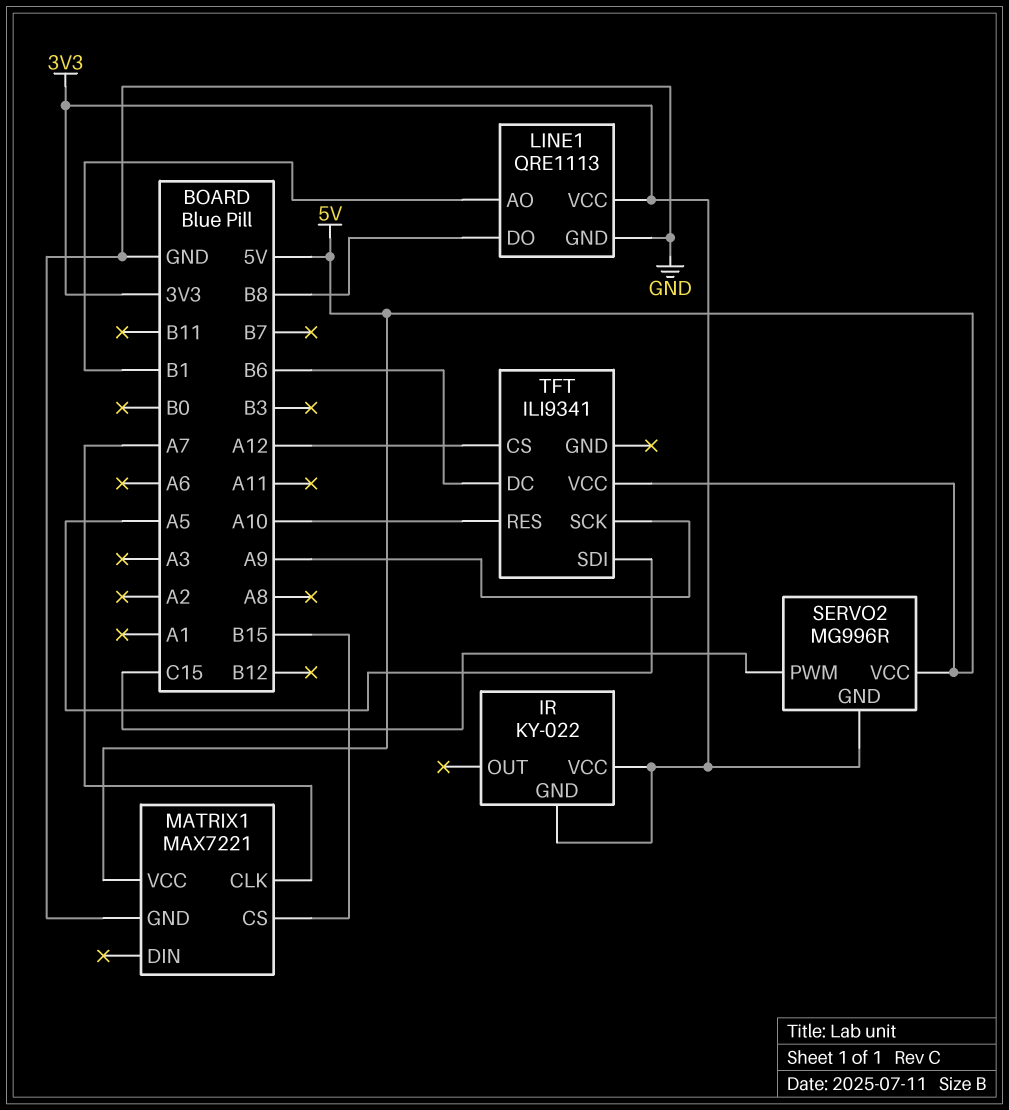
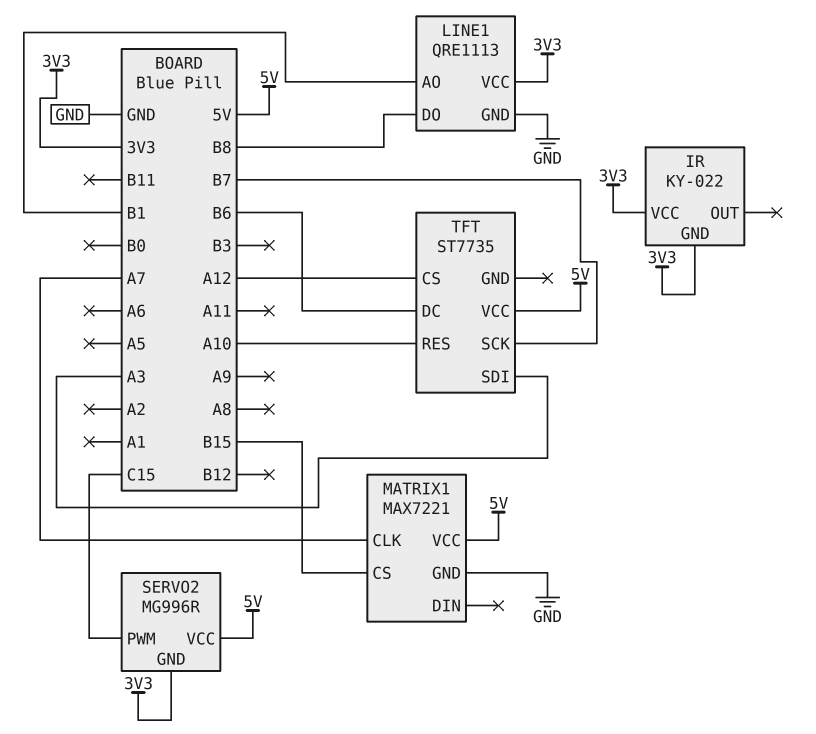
TFT: ILI9341 -> ST7735
TFT pin SCK: A9 -> B7
TFT pin SDI: A5 -> A3

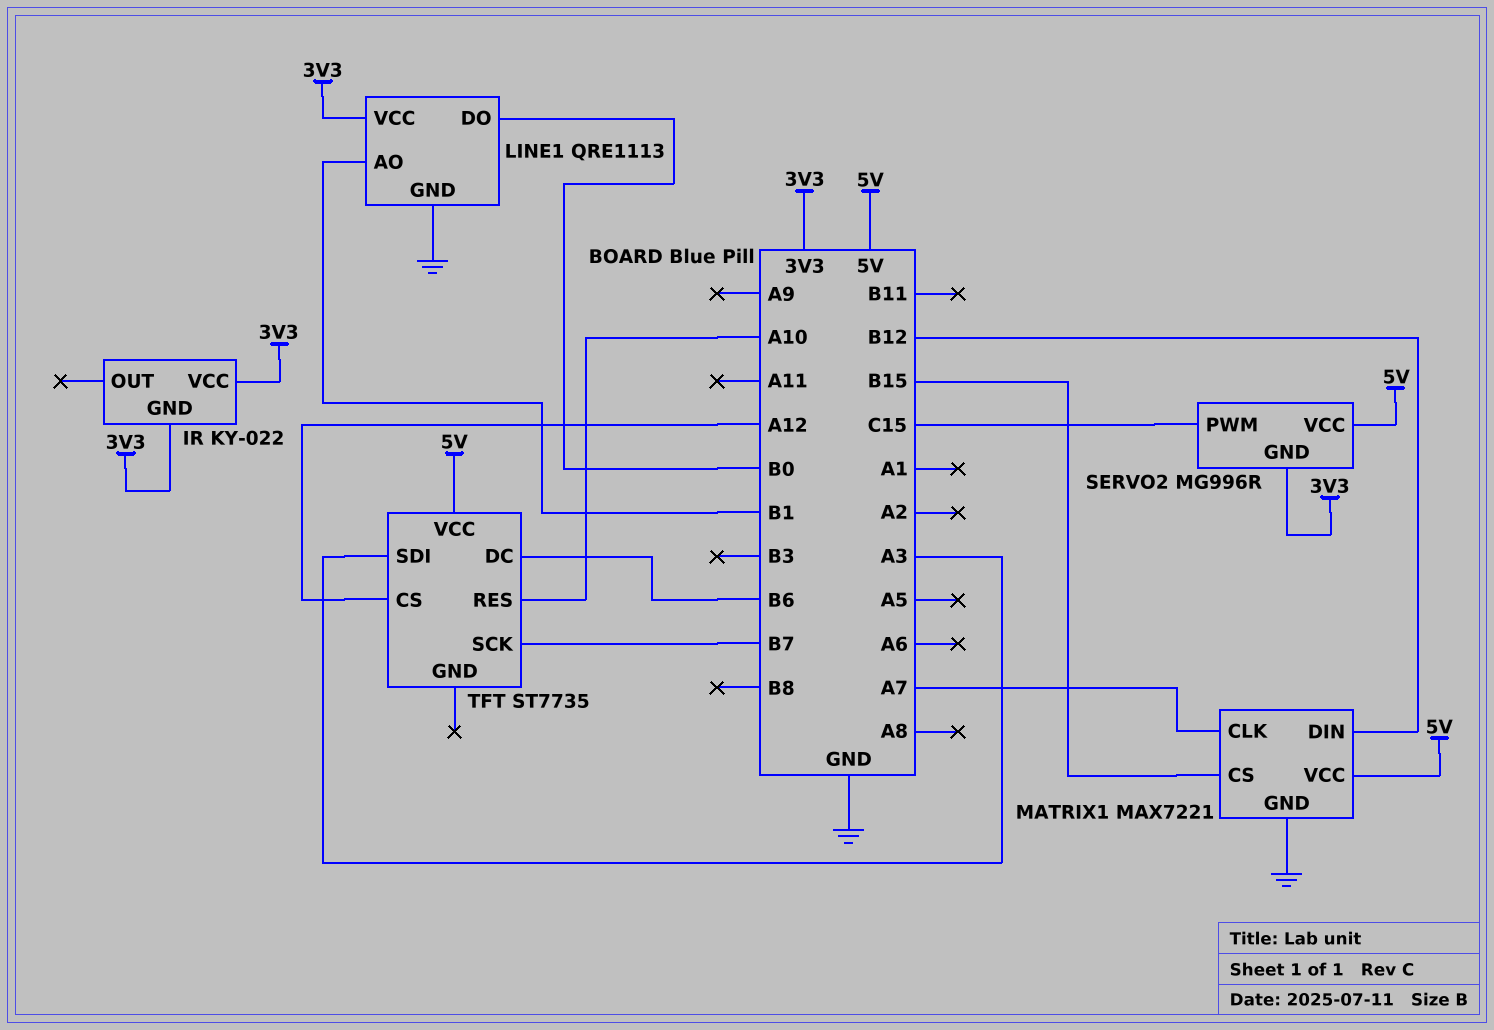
LINE1 pin DO: B8 -> B0
MATRIX1 pin DIN: none -> B12

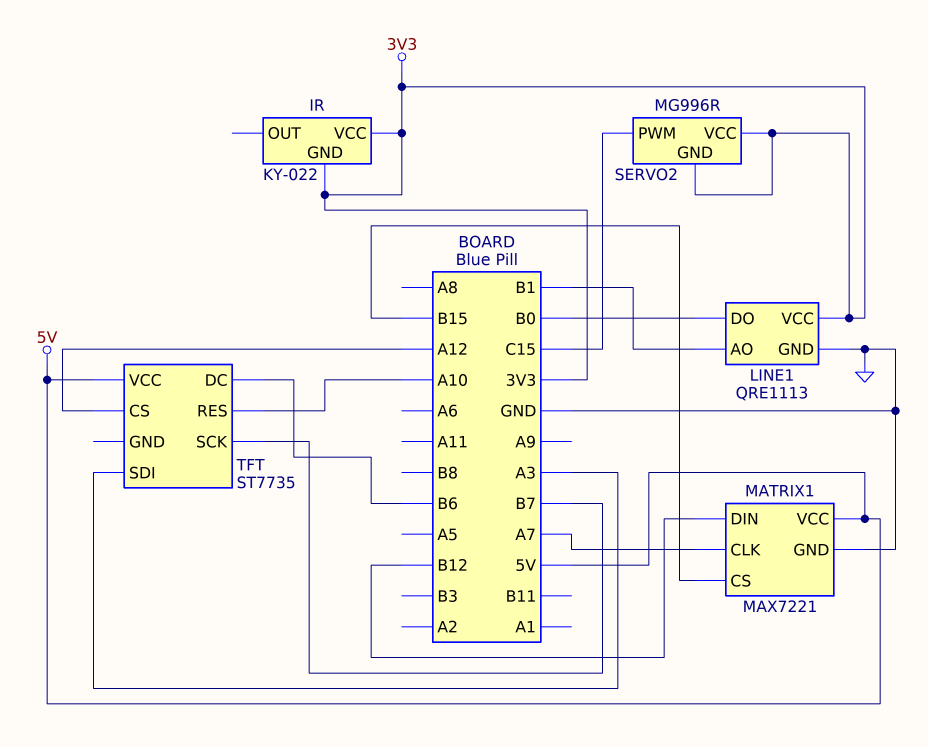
SERVO2 pin VCC: 5V -> 3V3

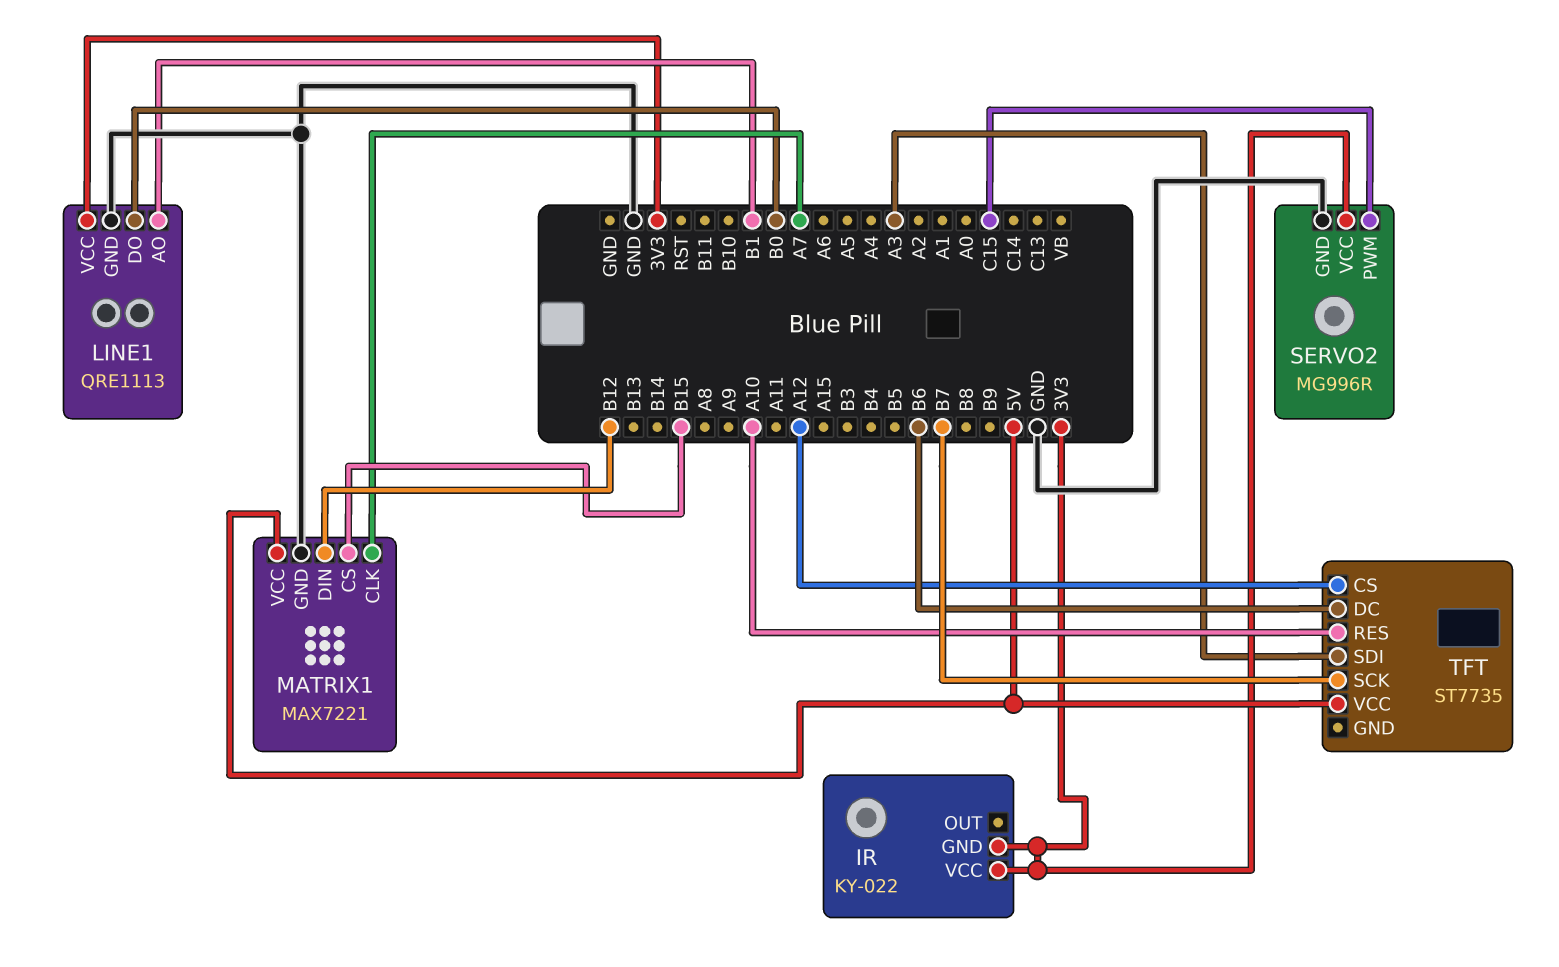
SERVO2 pin GND: 3V3 -> GND

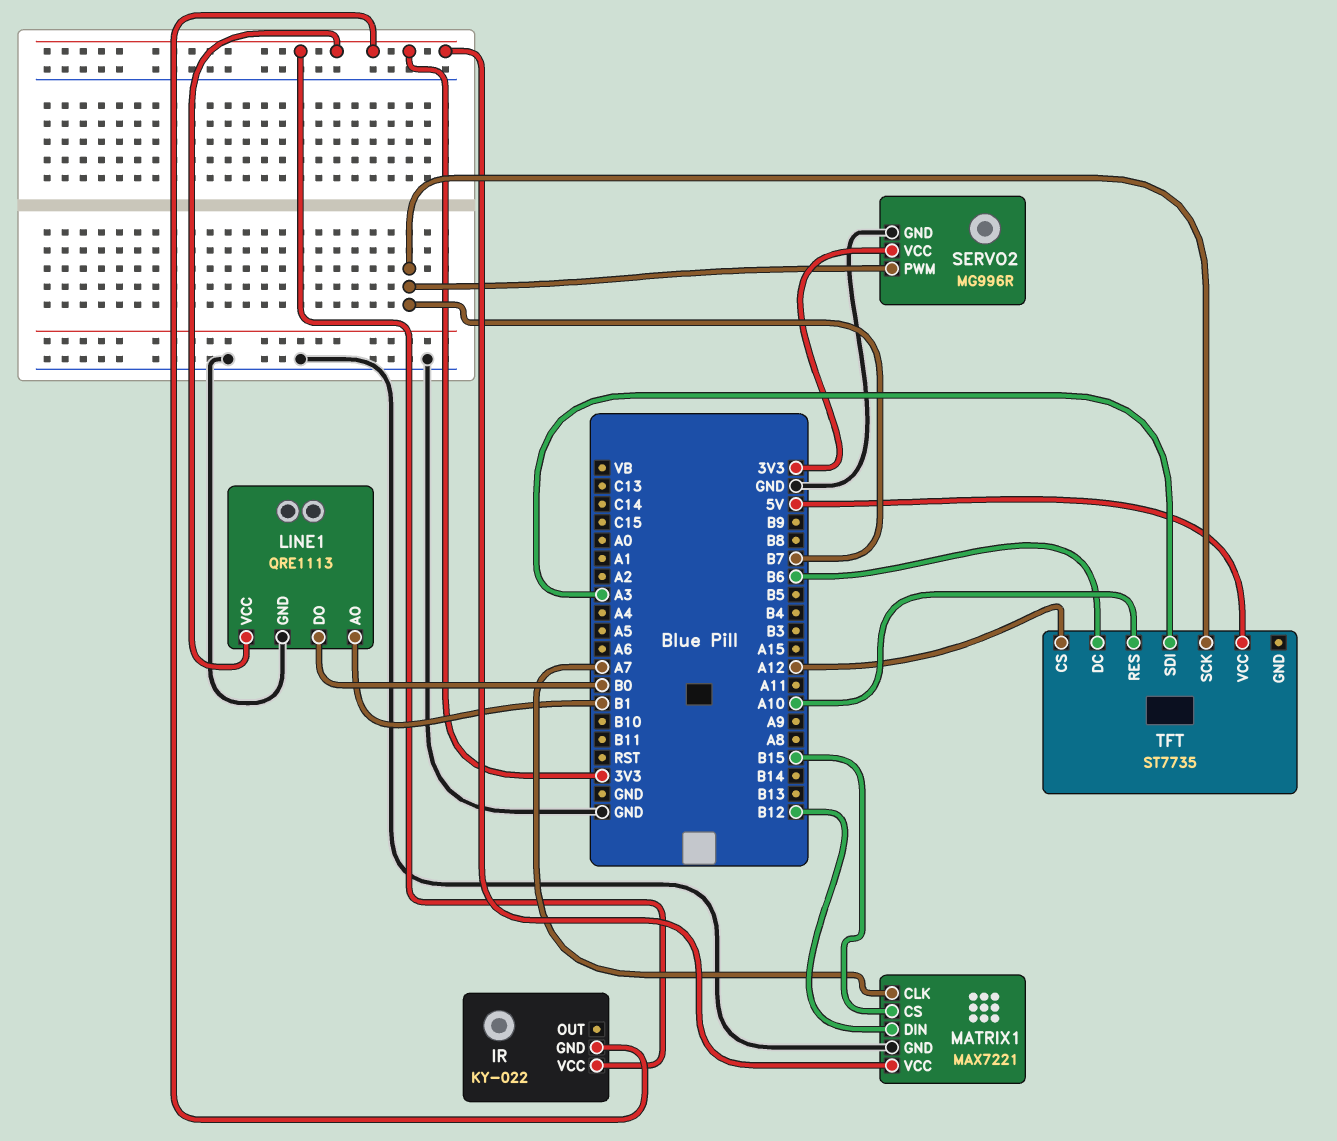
MATRIX1 pin VCC: 5V -> 3V3
SERVO2 pin PWM: C15 -> B7

